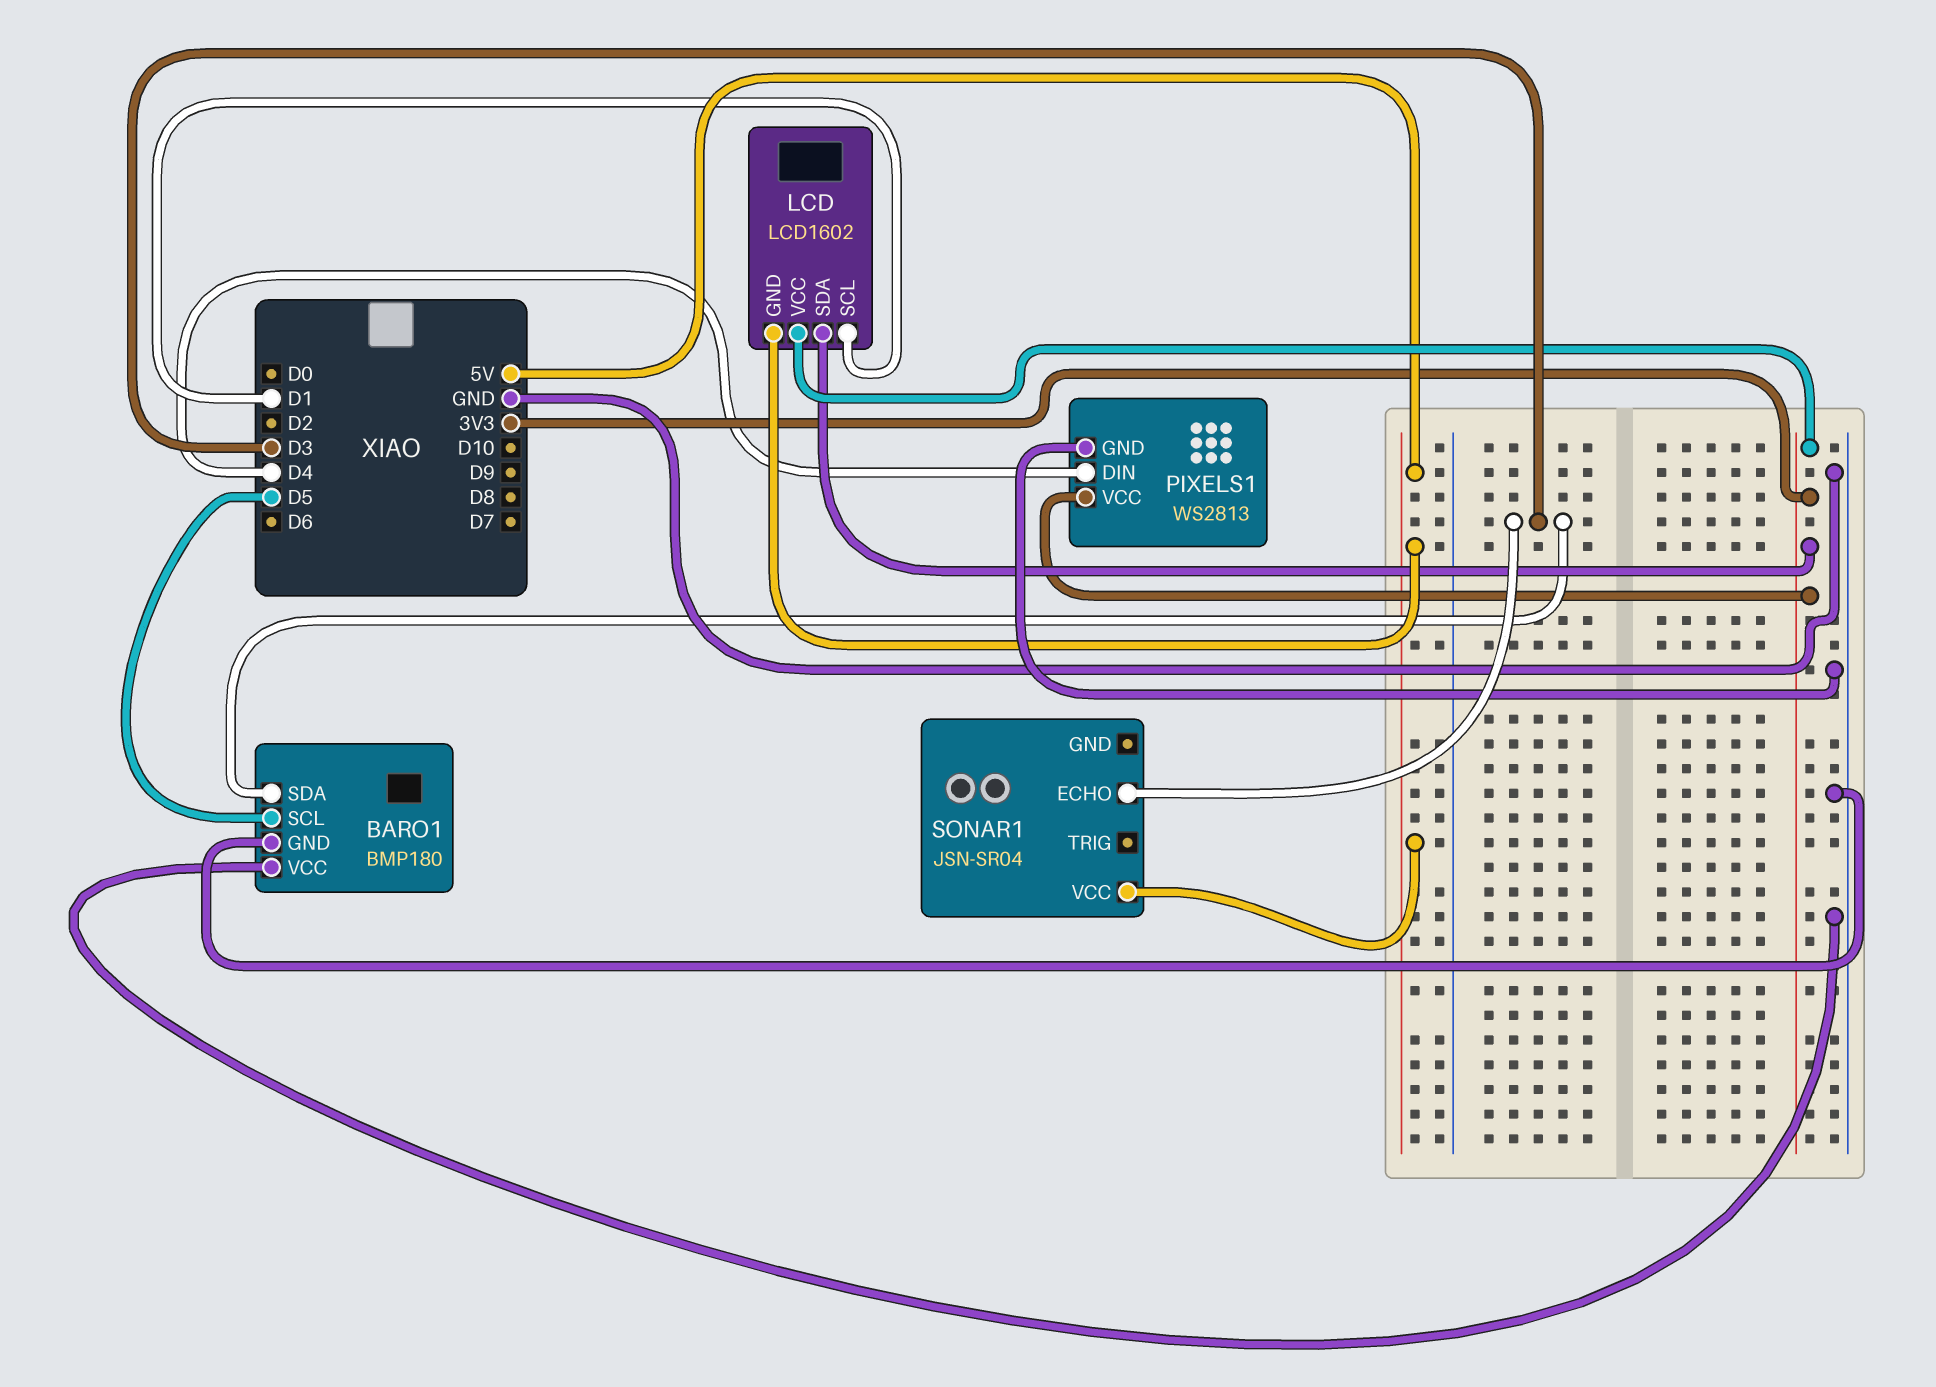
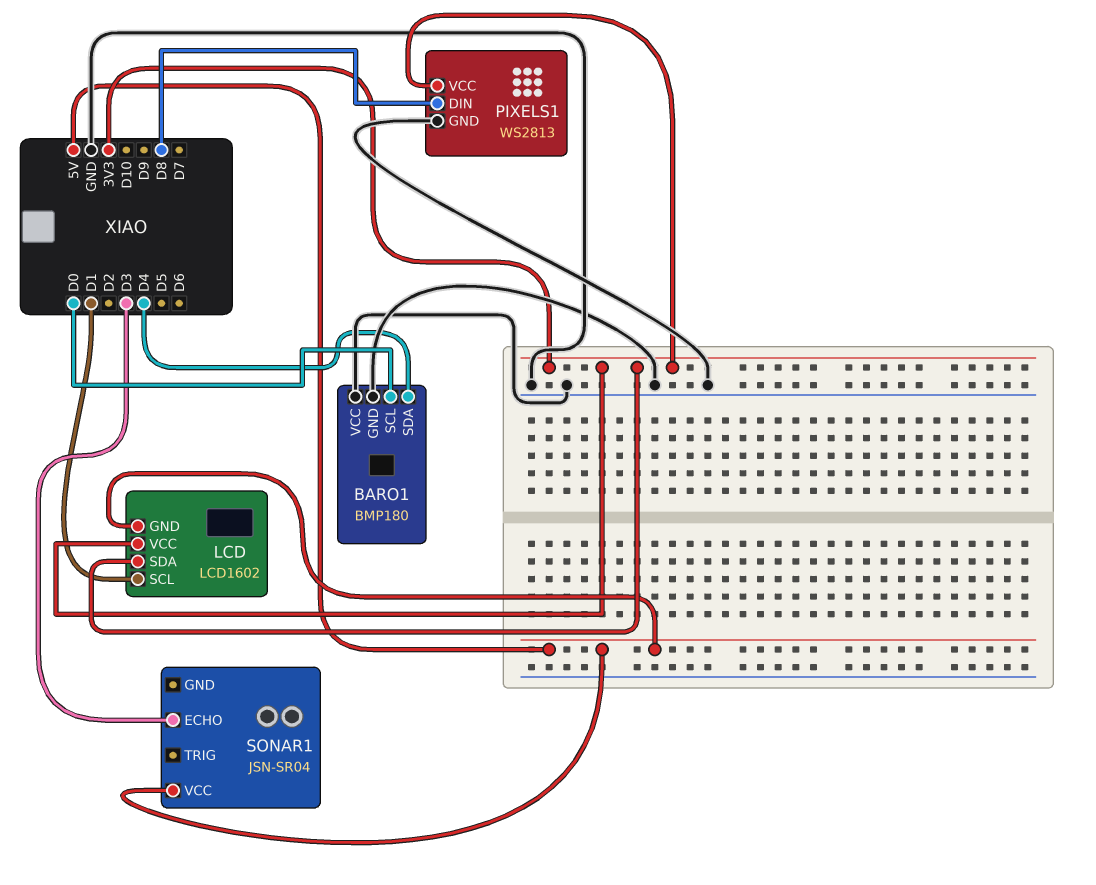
BARO1 pin SCL: D5 -> D0
BARO1 pin SDA: D3 -> D4
PIXELS1 pin DIN: D4 -> D8

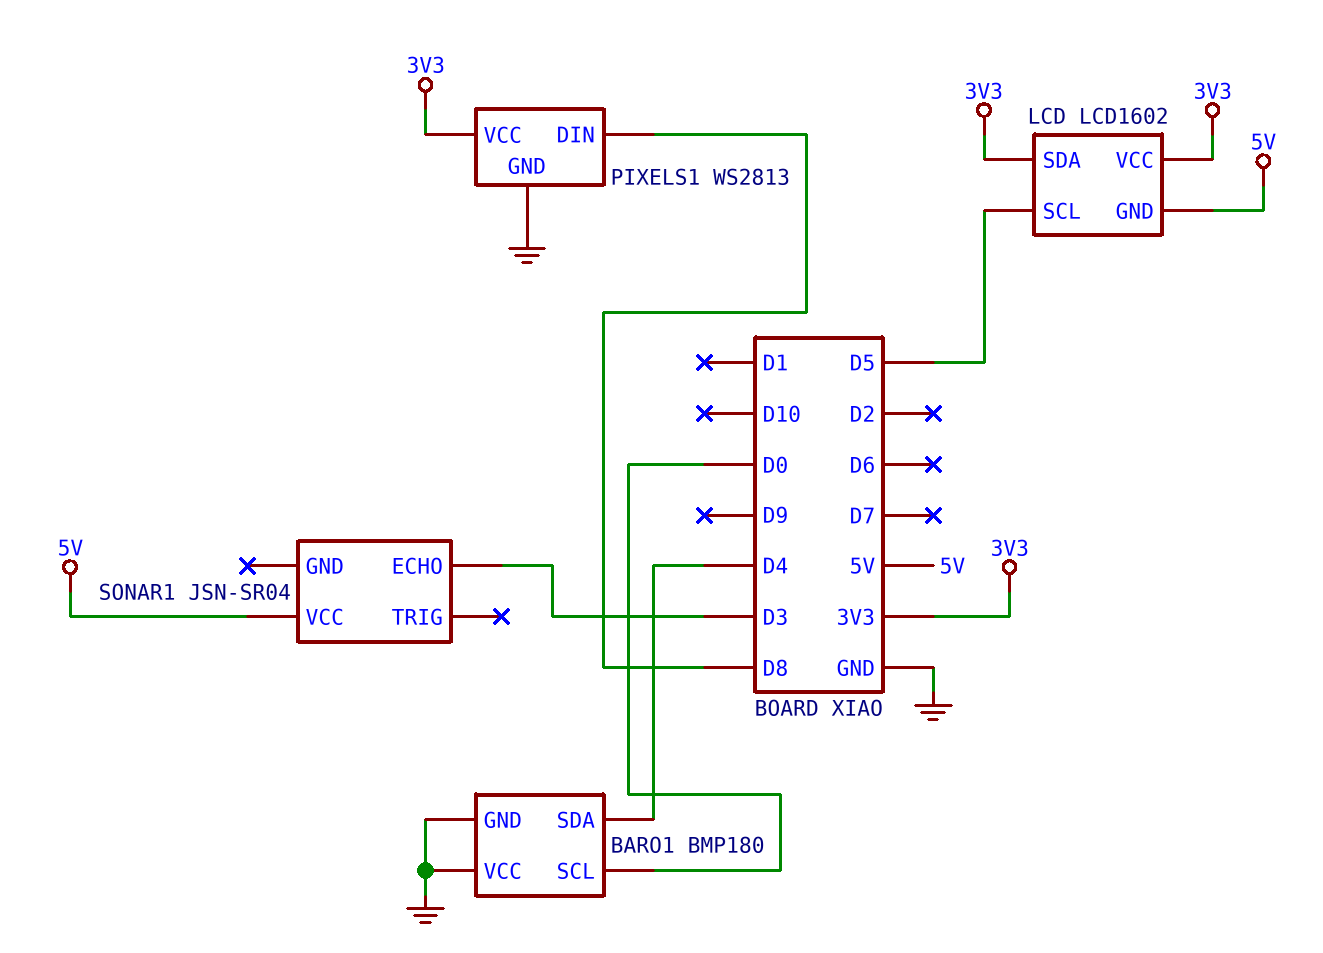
LCD pin SCL: D1 -> D5

